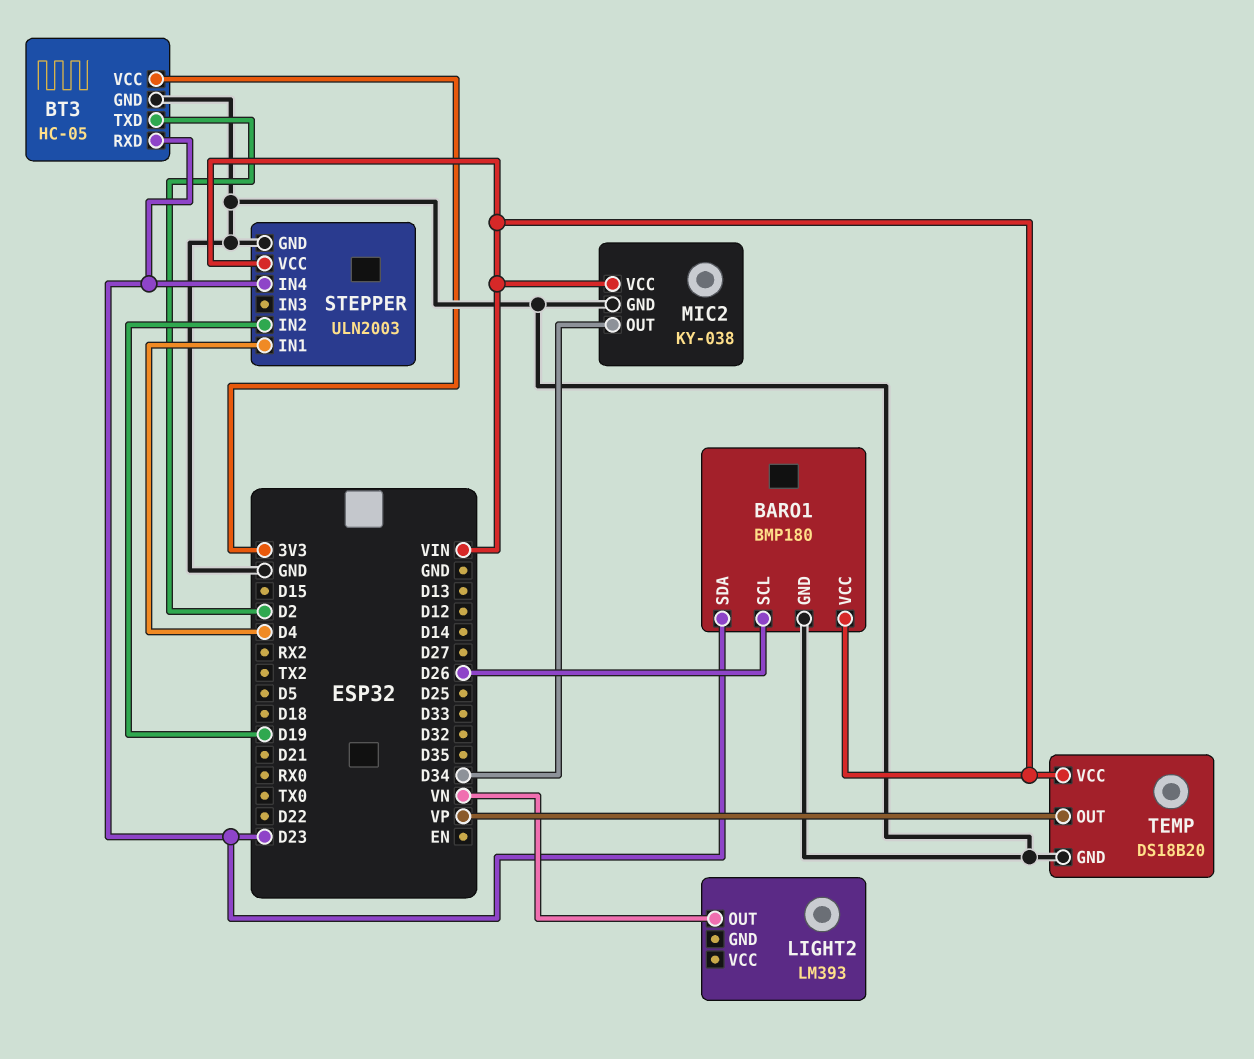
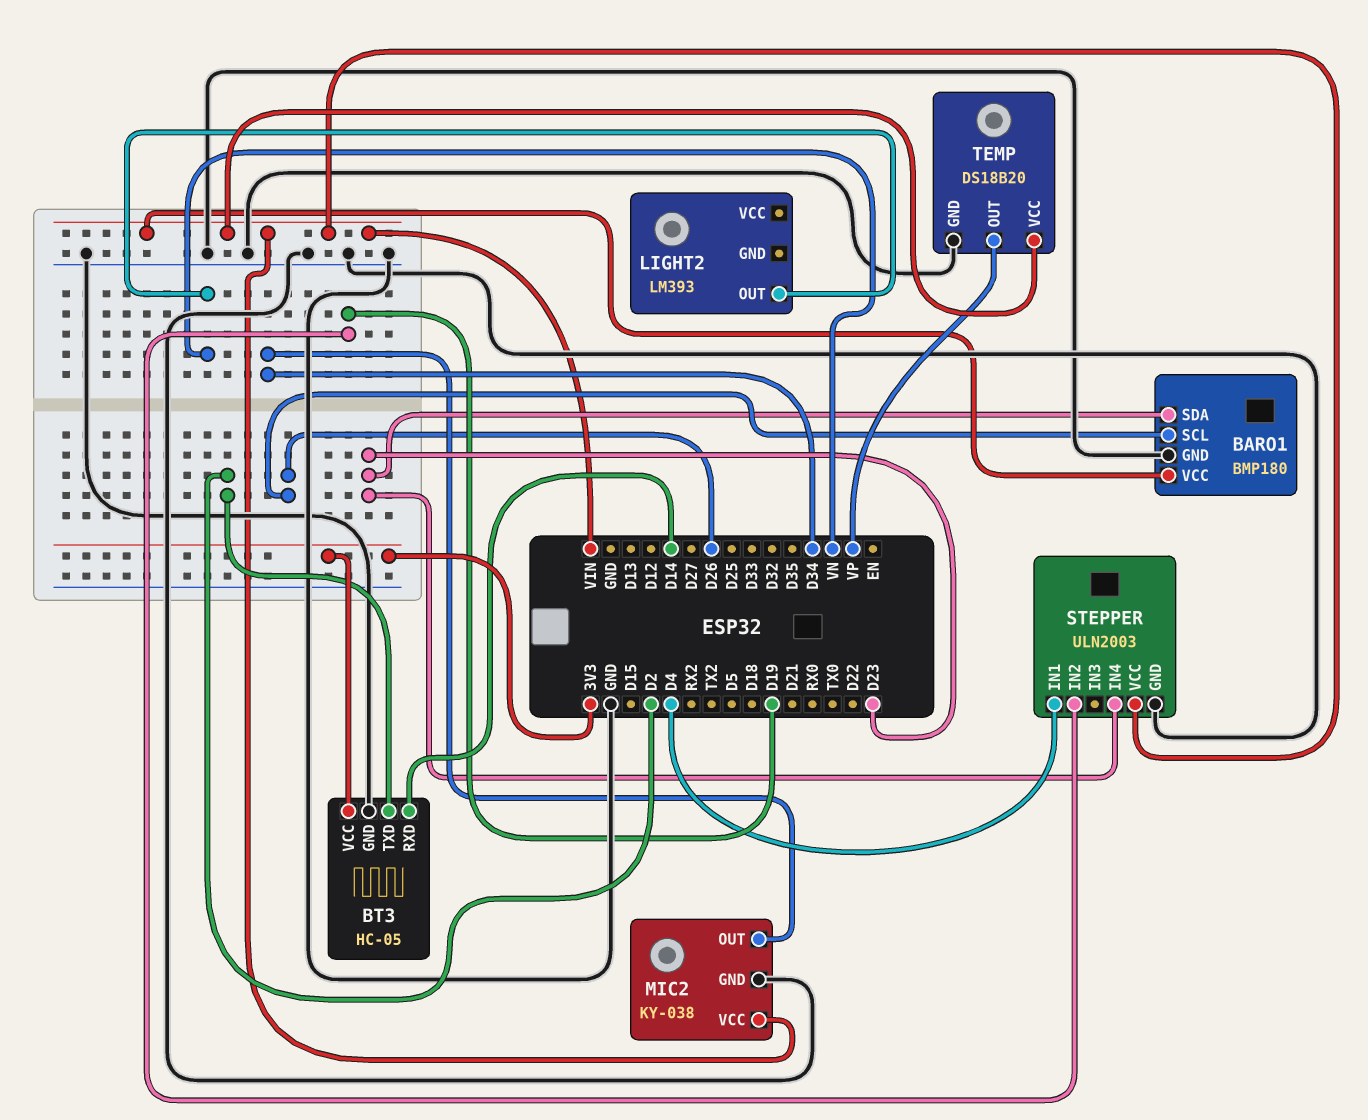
BT3 pin RXD: D23 -> D14

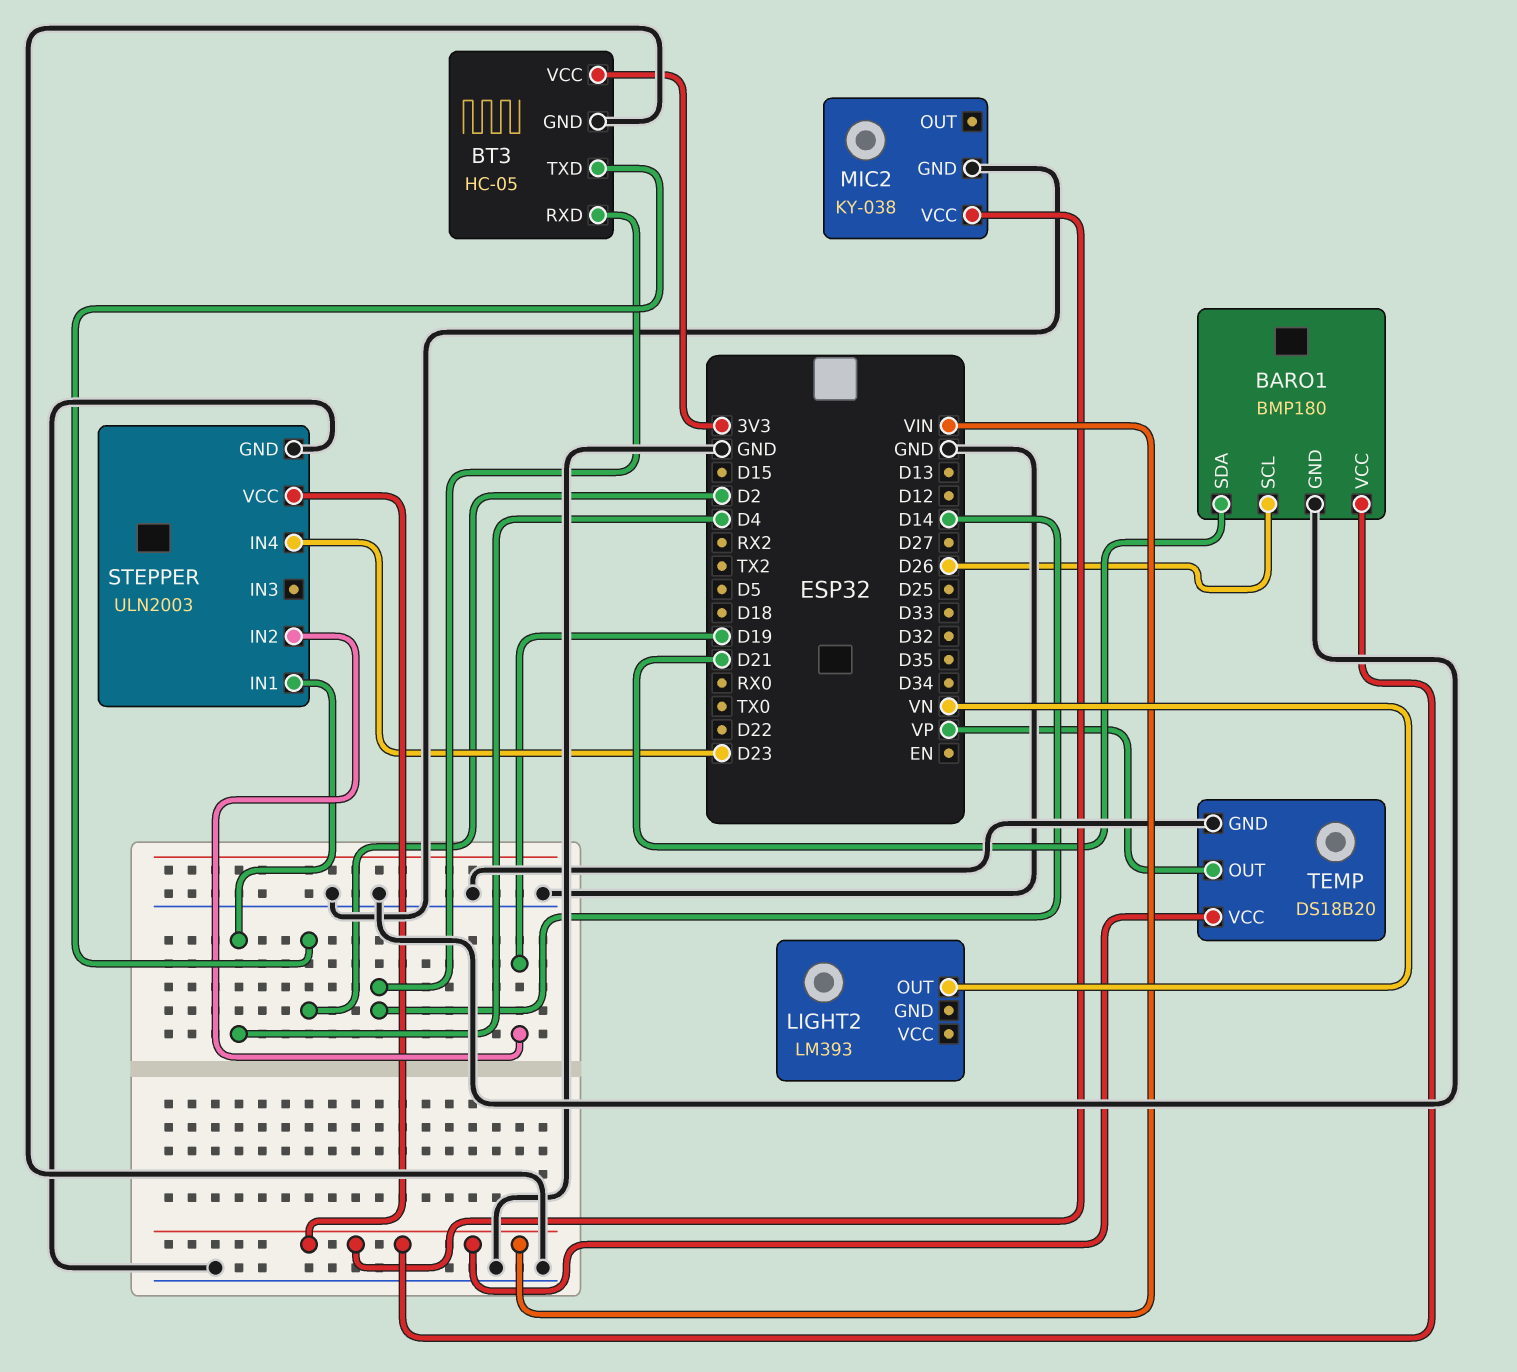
BARO1 pin SDA: D23 -> D21
MIC2 pin OUT: D34 -> none

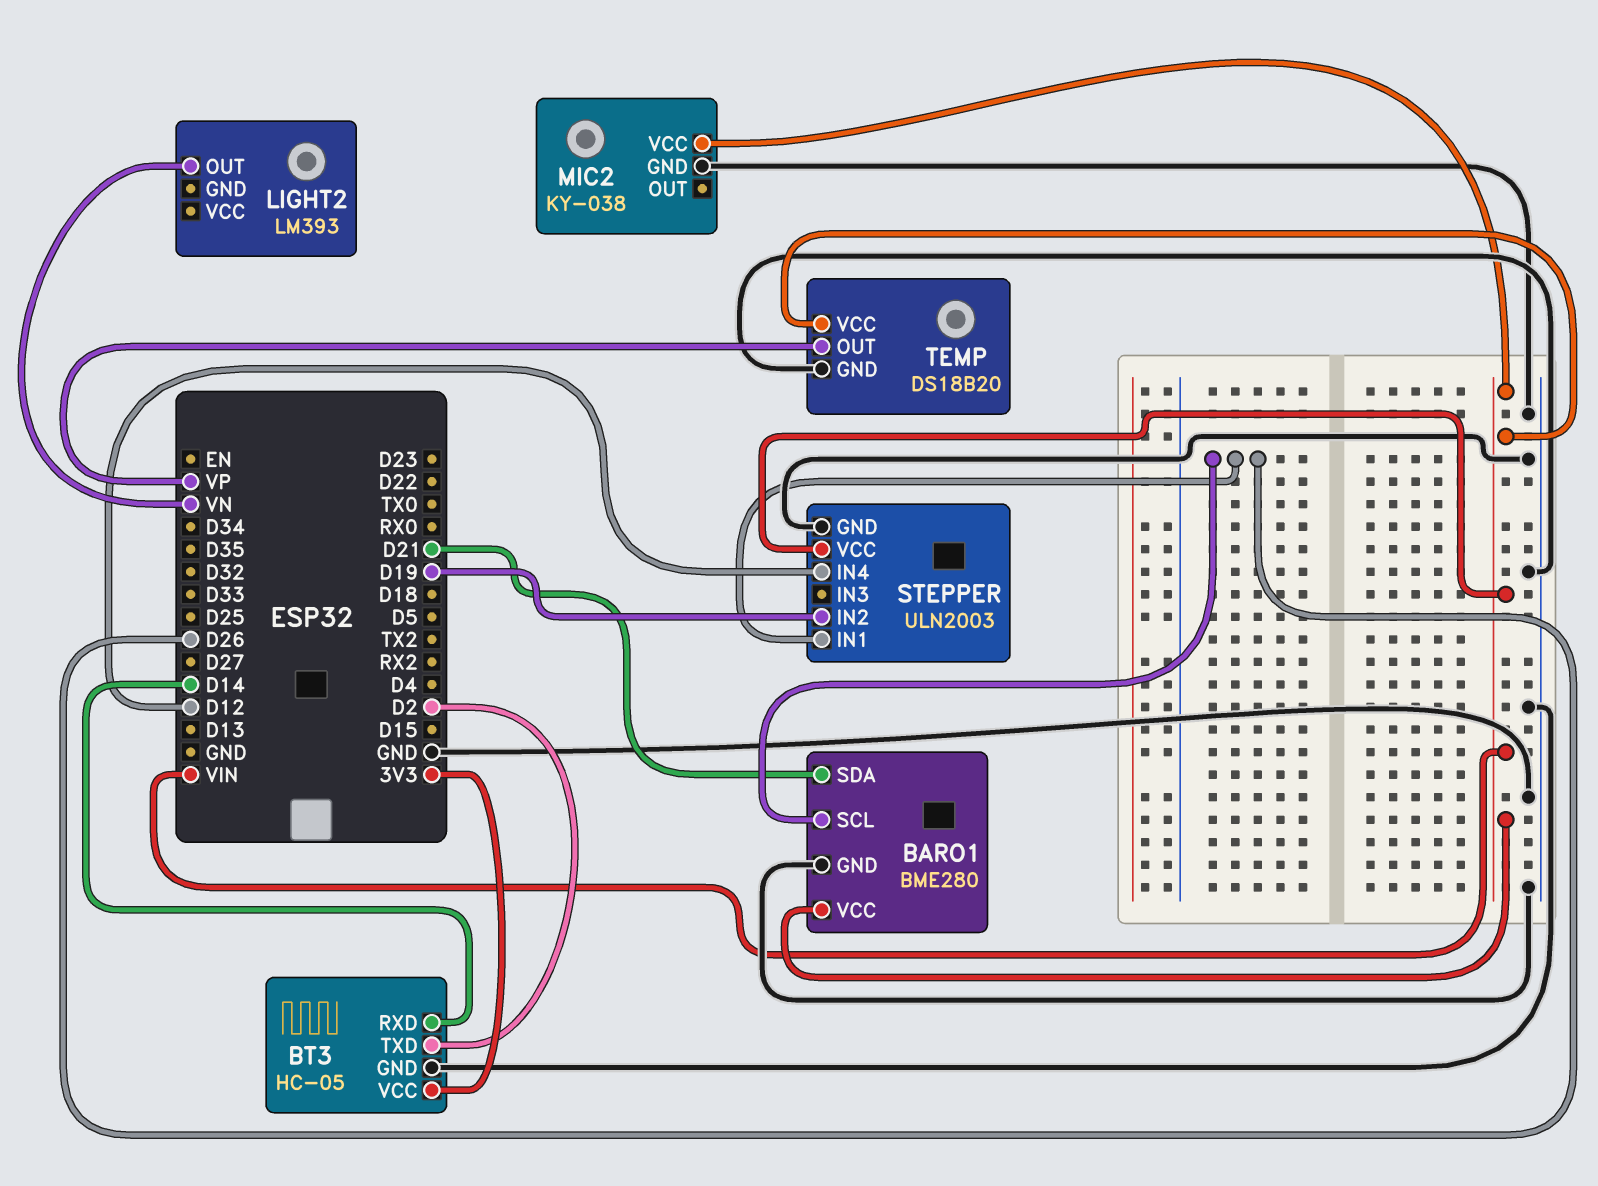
BARO1: BMP180 -> BME280
STEPPER pin IN1: D4 -> D26
STEPPER pin IN4: D23 -> D12

